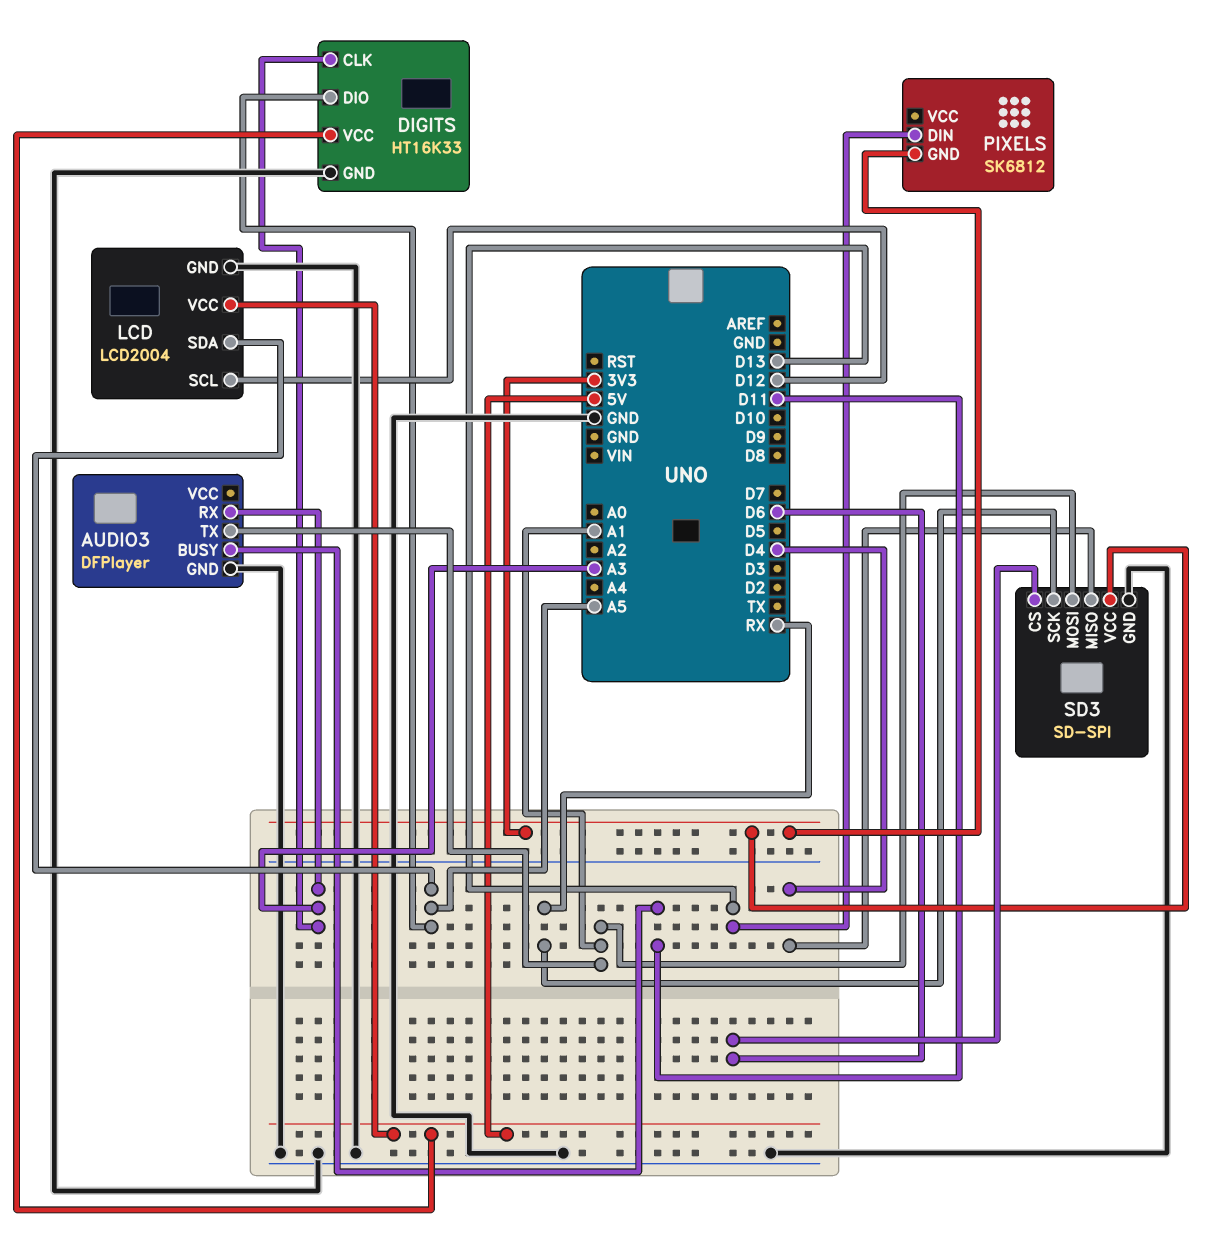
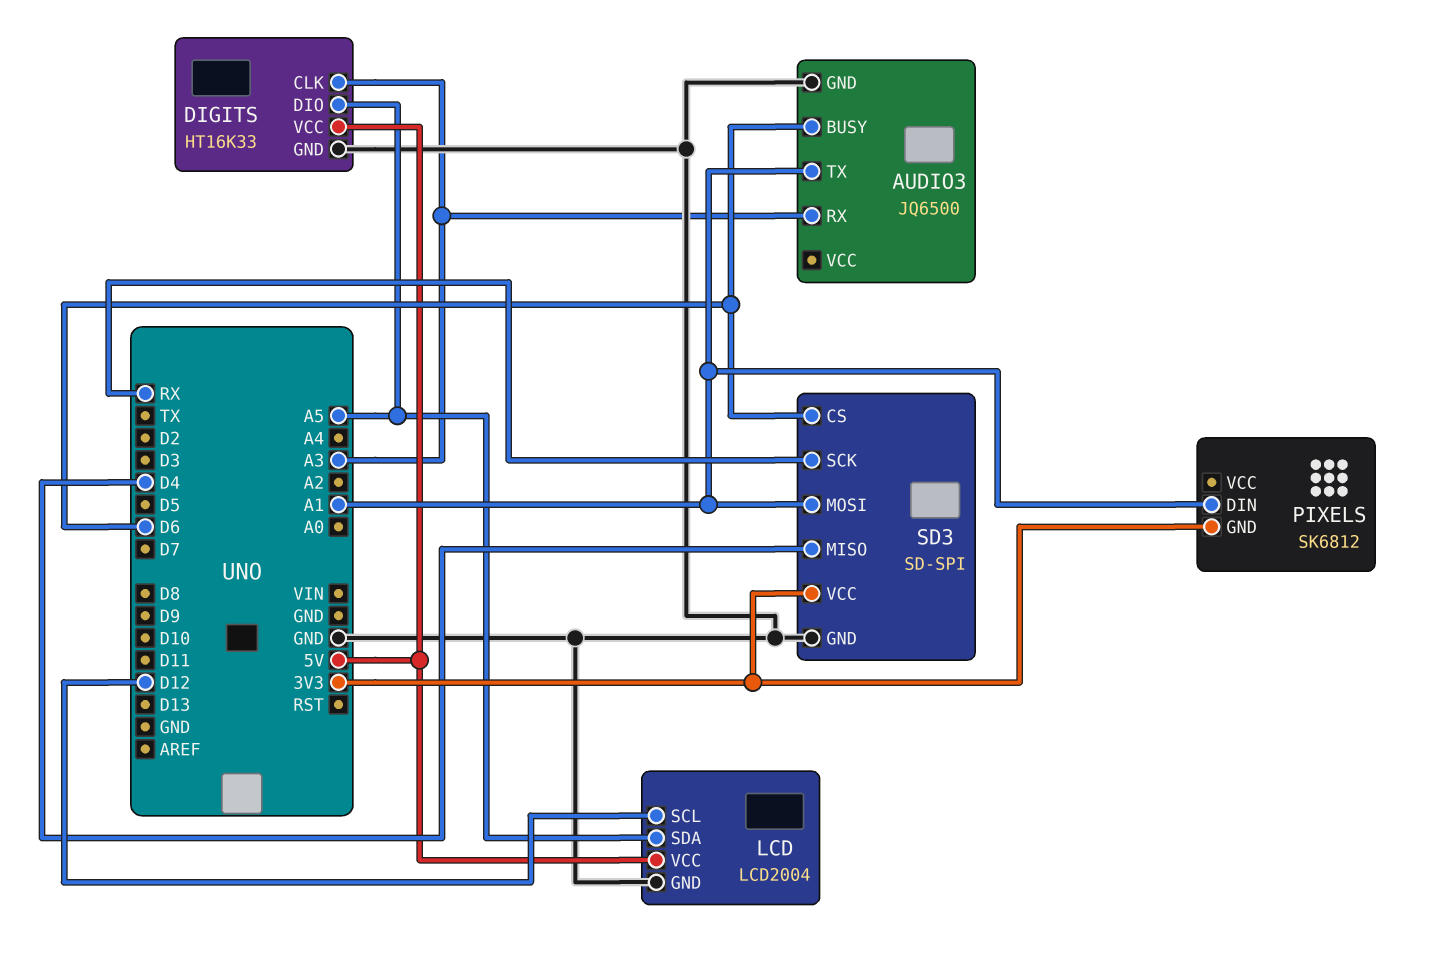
AUDIO3: DFPlayer -> JQ6500
AUDIO3 pin BUSY: D11 -> D6
PIXELS pin DIN: D13 -> A1

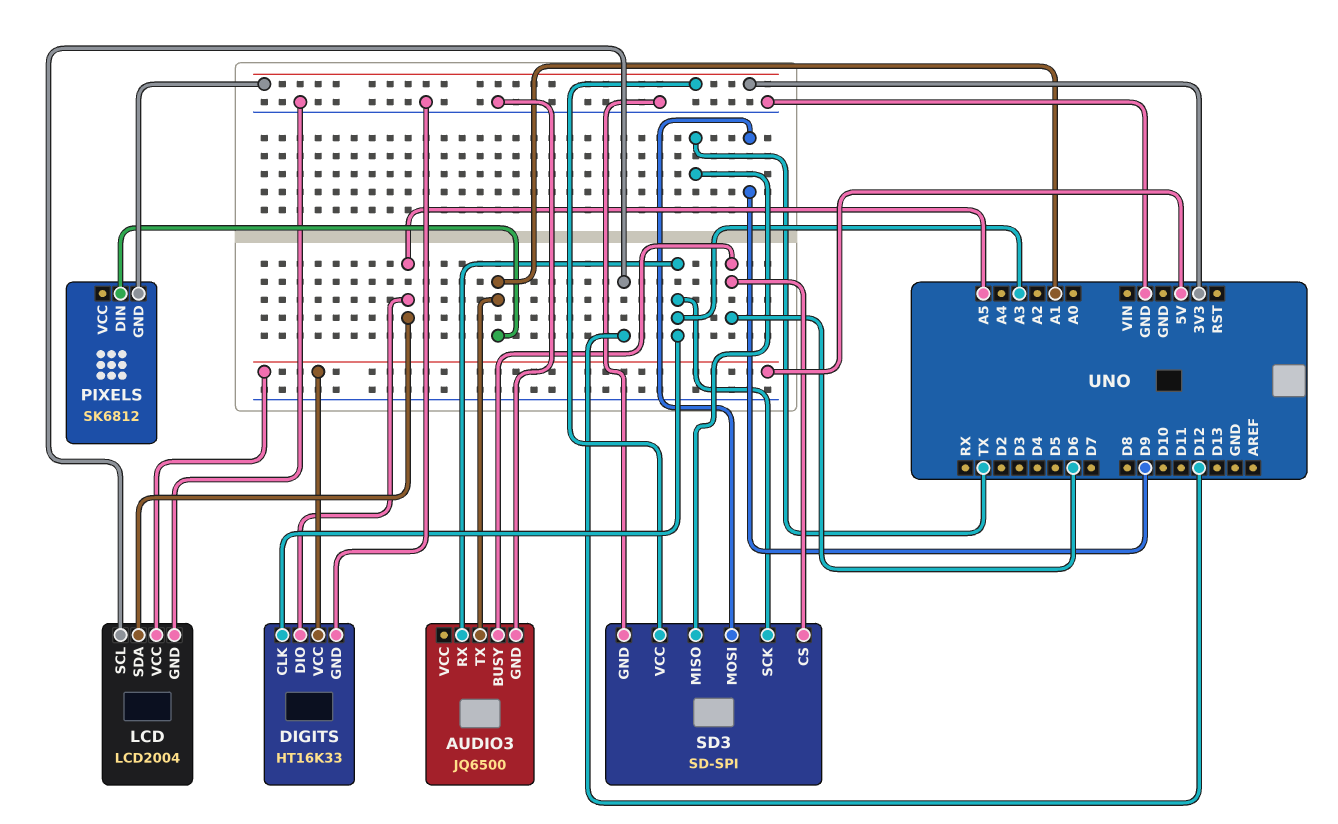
SD3 pin MISO: D4 -> TX
SD3 pin MOSI: A1 -> D9
SD3 pin SCK: RX -> A3

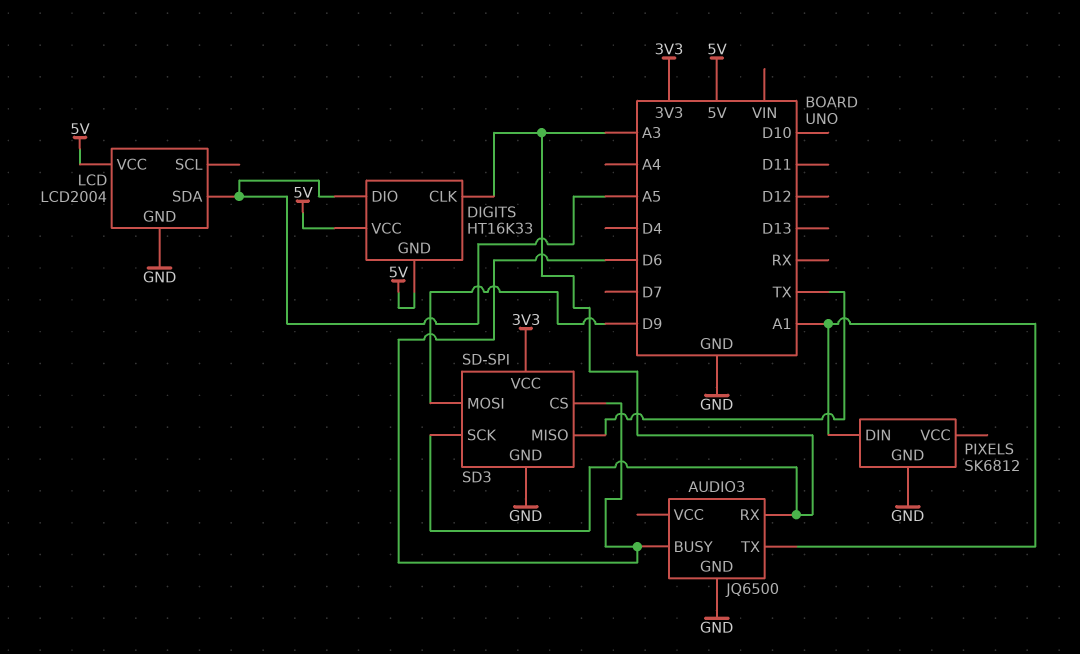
DIGITS pin GND: GND -> 5V
LCD pin SCL: D12 -> none
PIXELS pin GND: 3V3 -> GND

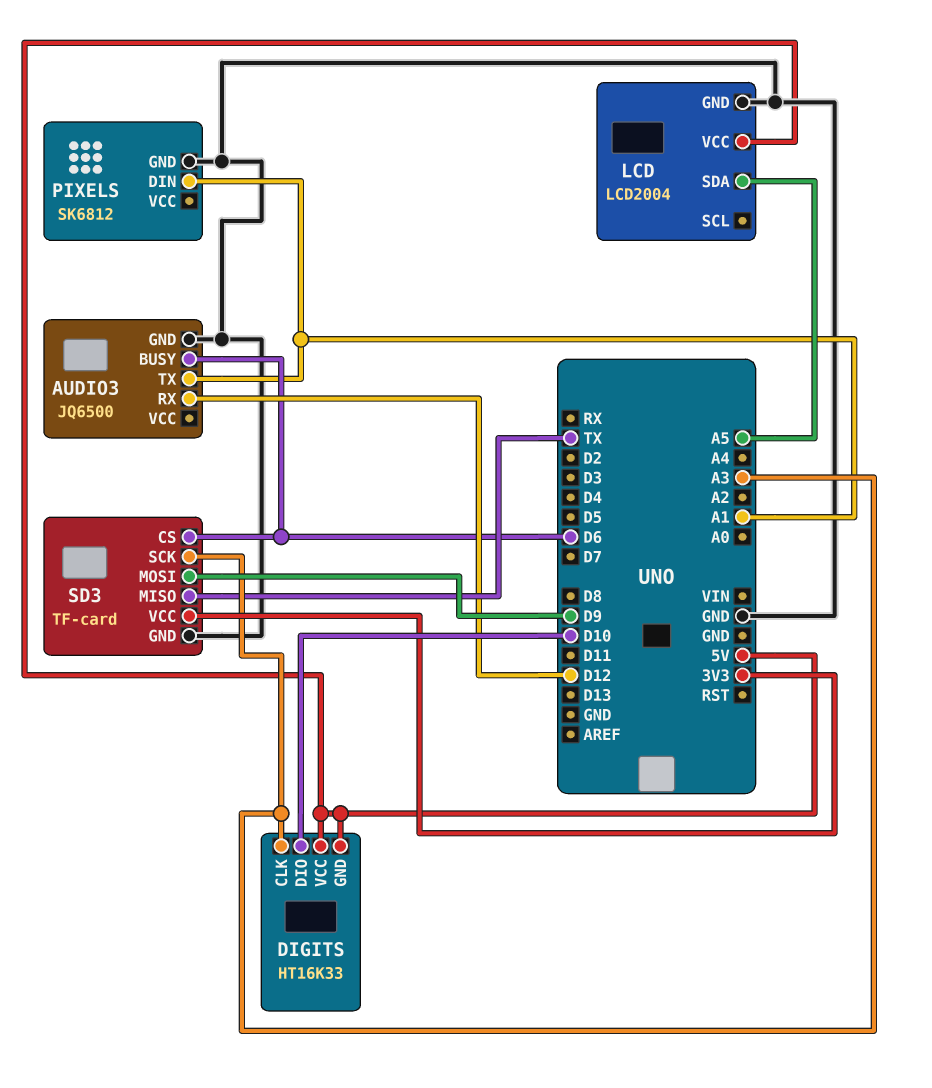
AUDIO3 pin RX: A3 -> D12
DIGITS pin DIO: A5 -> D10
SD3: SD-SPI -> TF-card

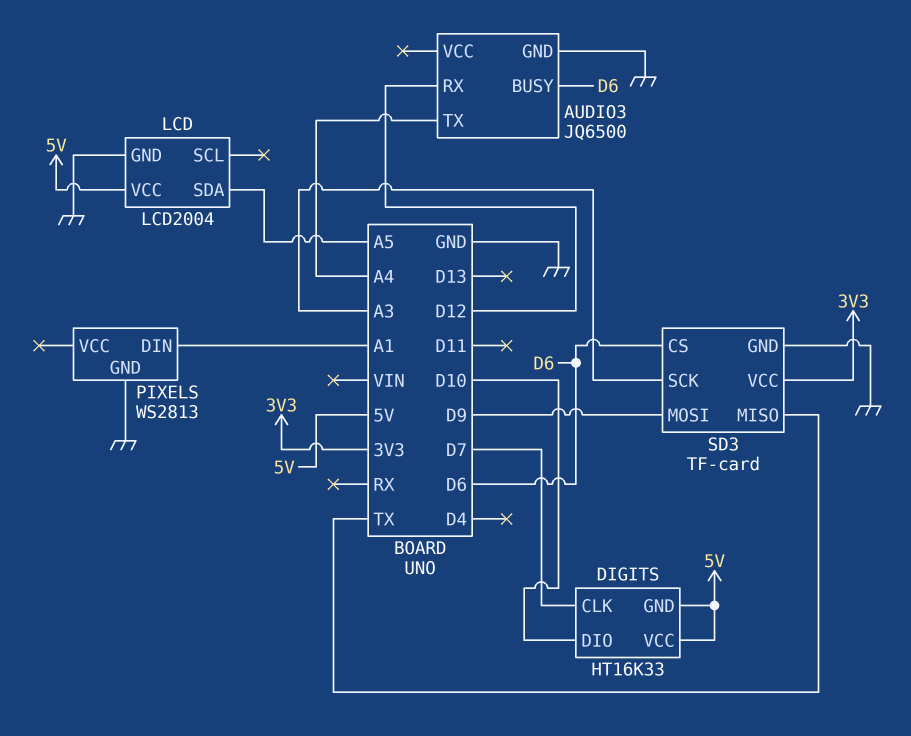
AUDIO3 pin TX: A1 -> A4
DIGITS pin CLK: A3 -> D7
PIXELS: SK6812 -> WS2813

